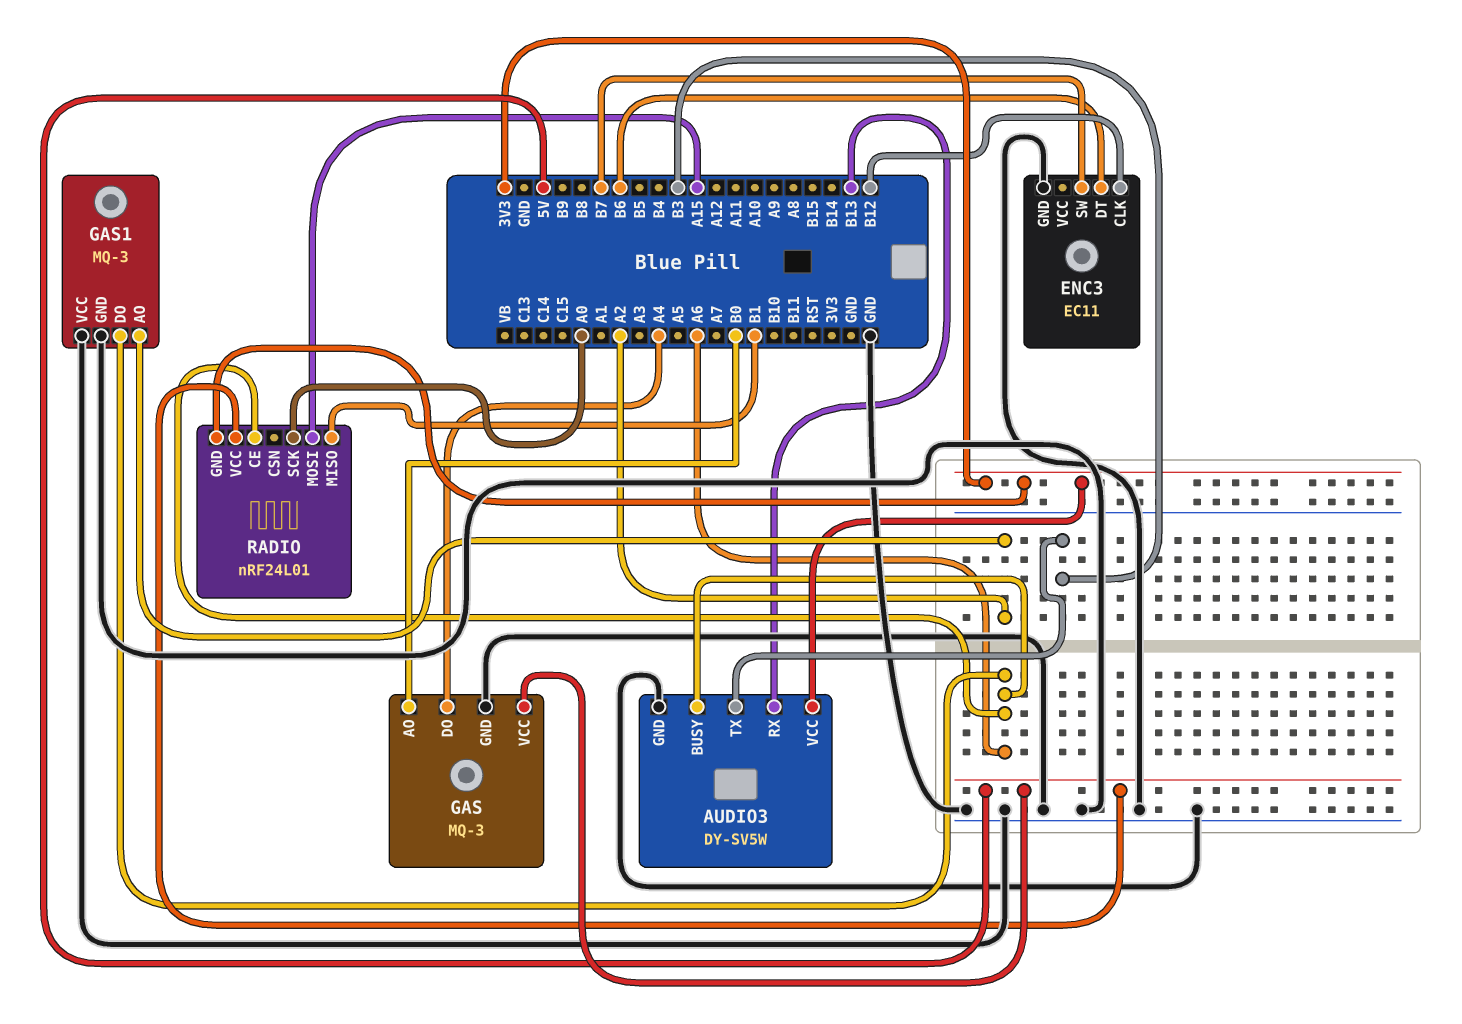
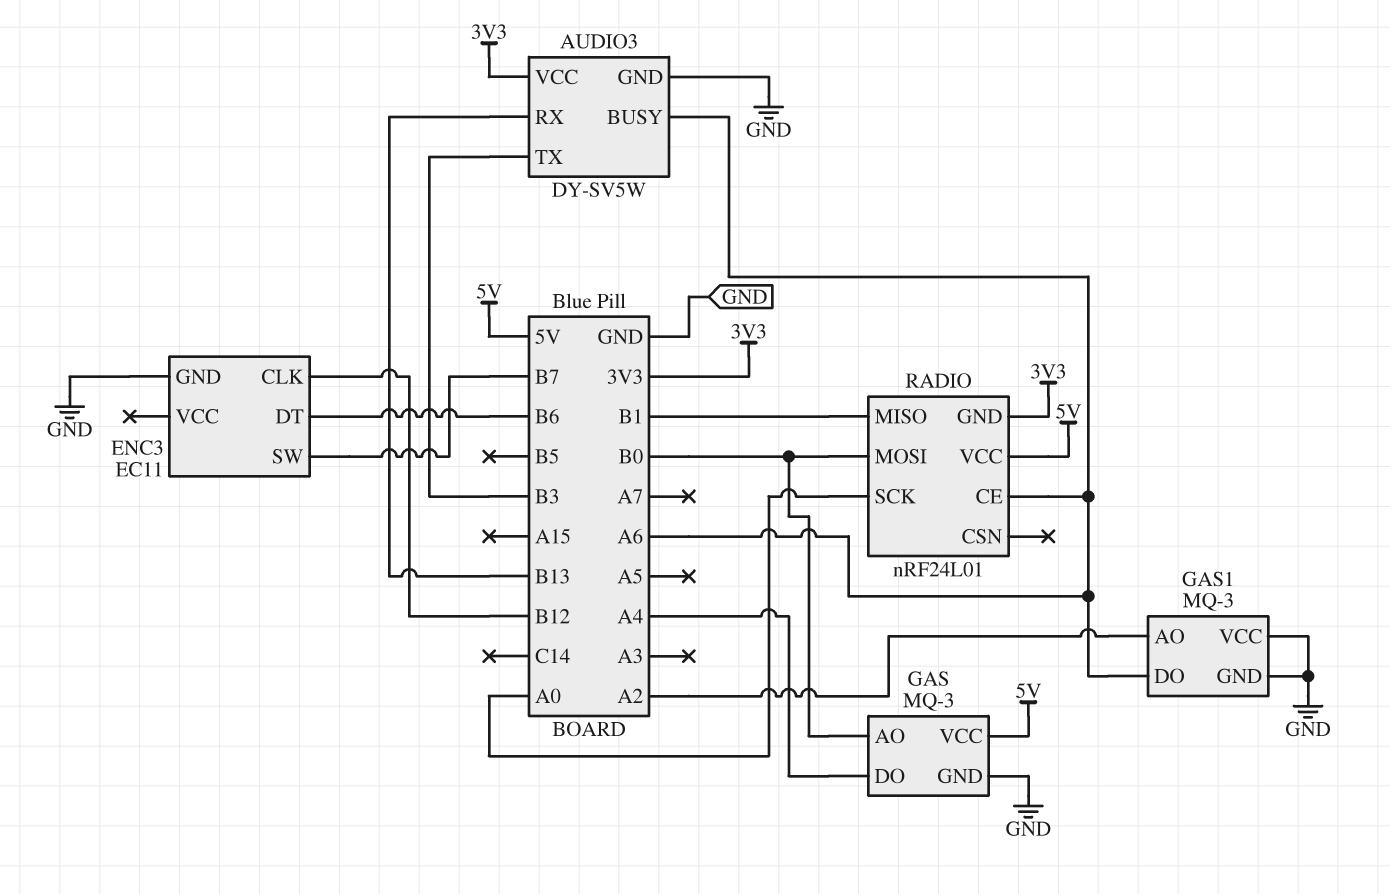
RADIO pin MOSI: A15 -> B0

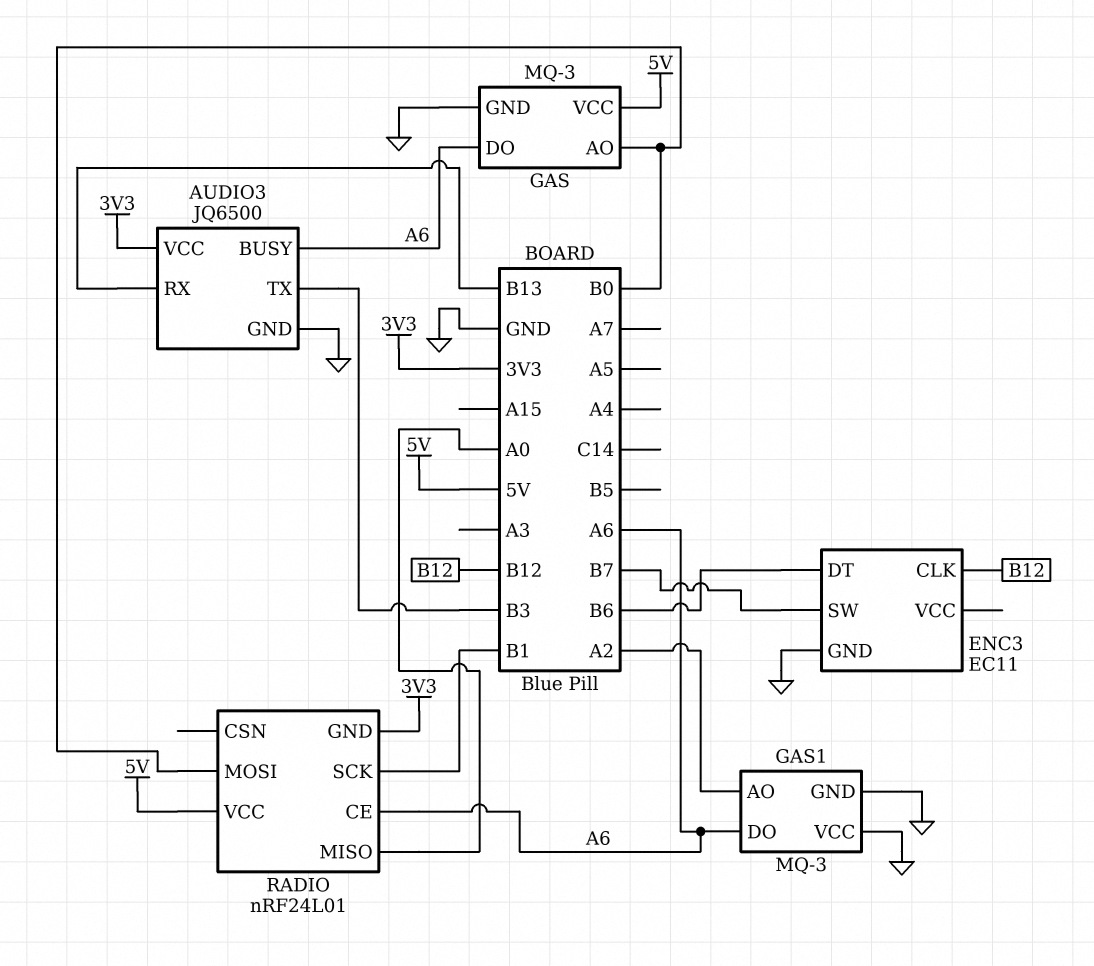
AUDIO3: DY-SV5W -> JQ6500
GAS pin DO: A4 -> A6
RADIO pin MISO: B1 -> A0
RADIO pin SCK: A0 -> B1

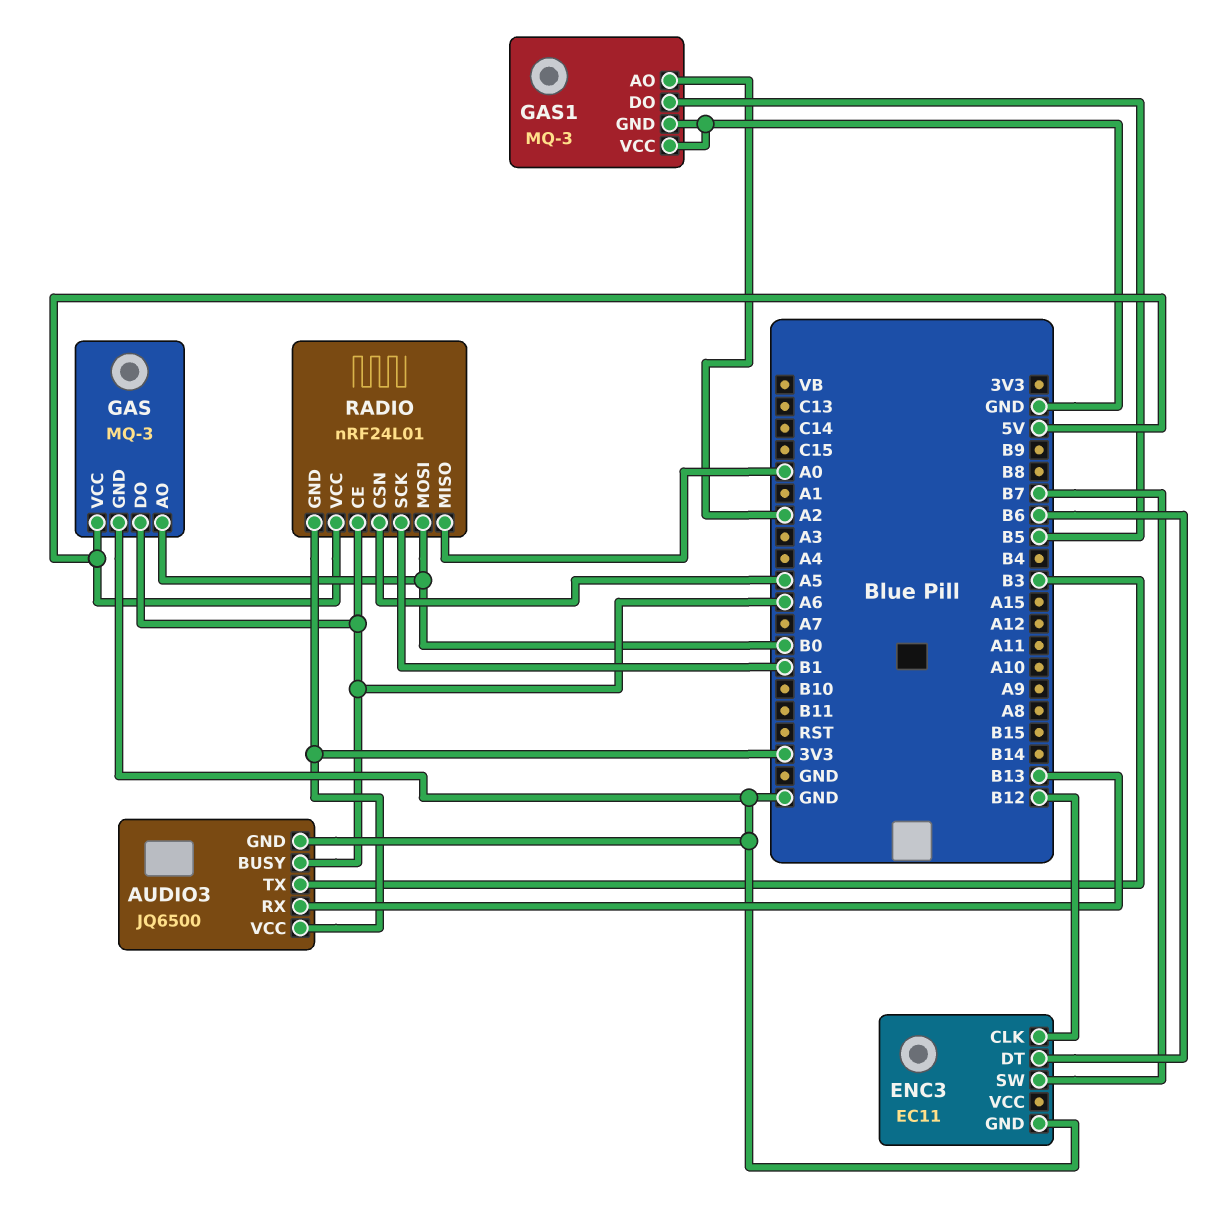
GAS1 pin DO: A6 -> B5
RADIO pin CSN: none -> A5

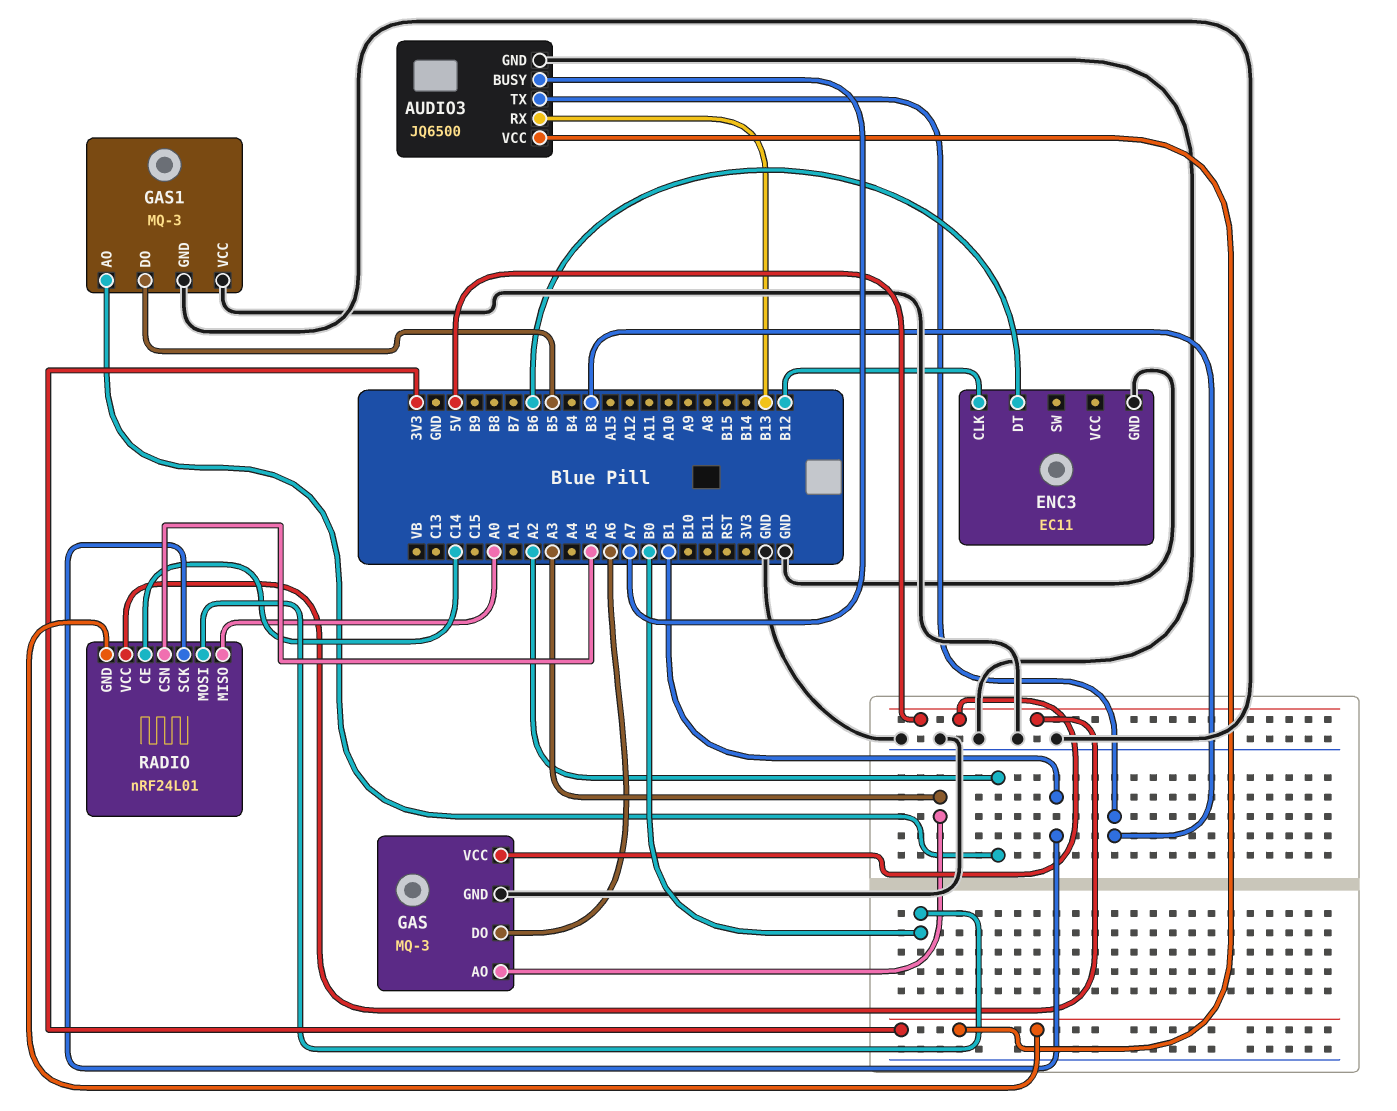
AUDIO3 pin BUSY: A6 -> A7
ENC3 pin SW: B7 -> none
GAS pin AO: B0 -> A3
RADIO pin CE: A6 -> C14

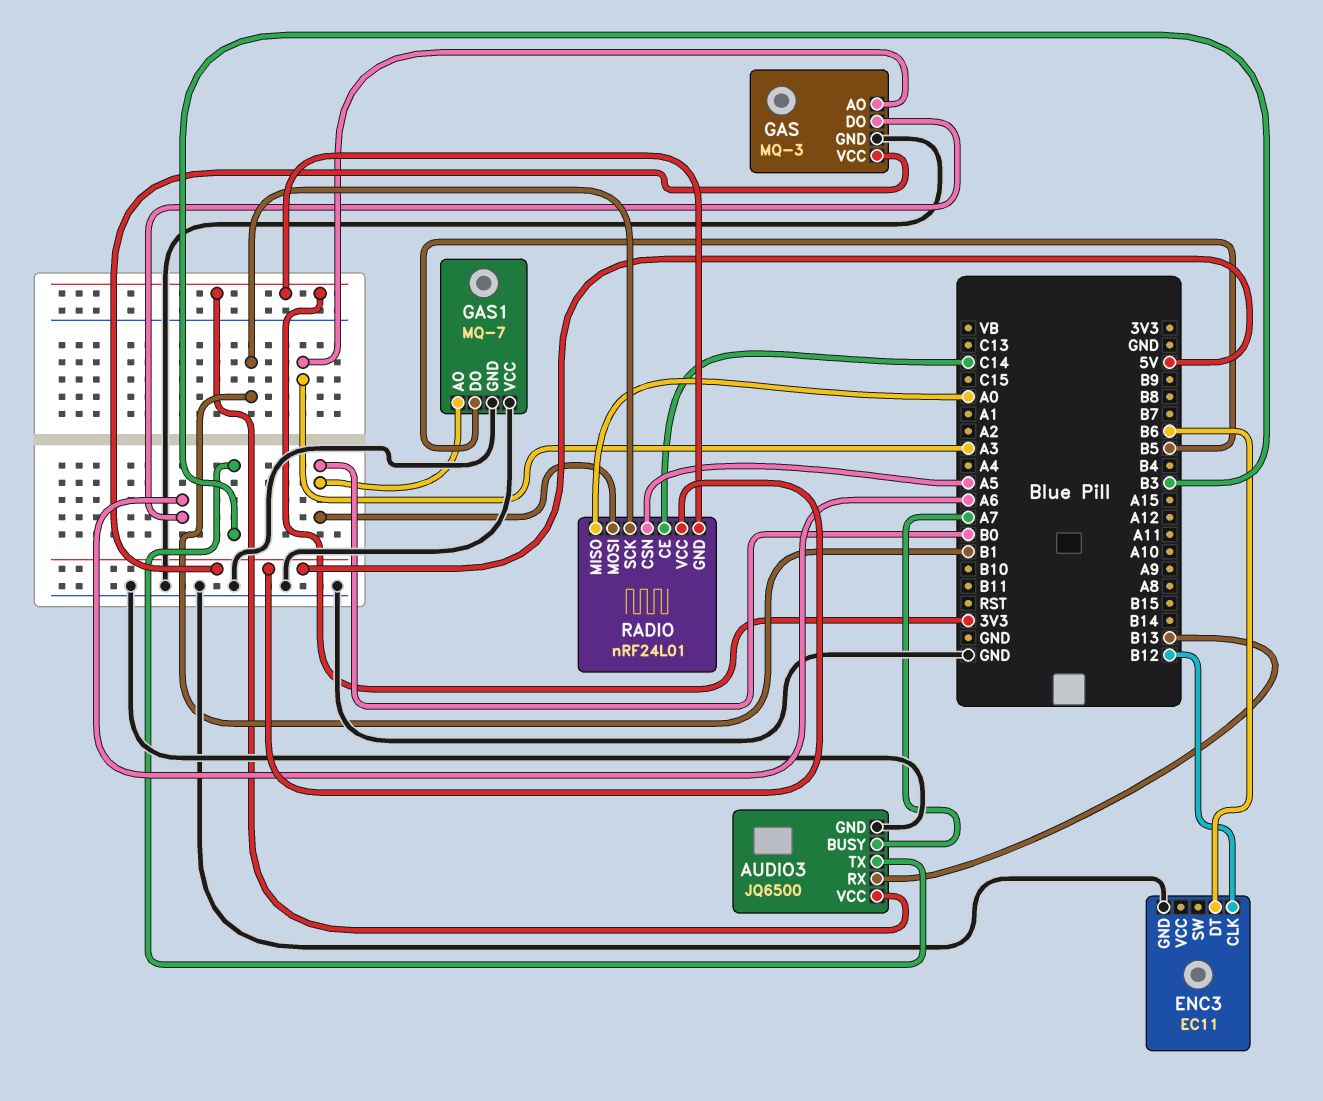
GAS1: MQ-3 -> MQ-7
GAS1 pin AO: A2 -> B0

